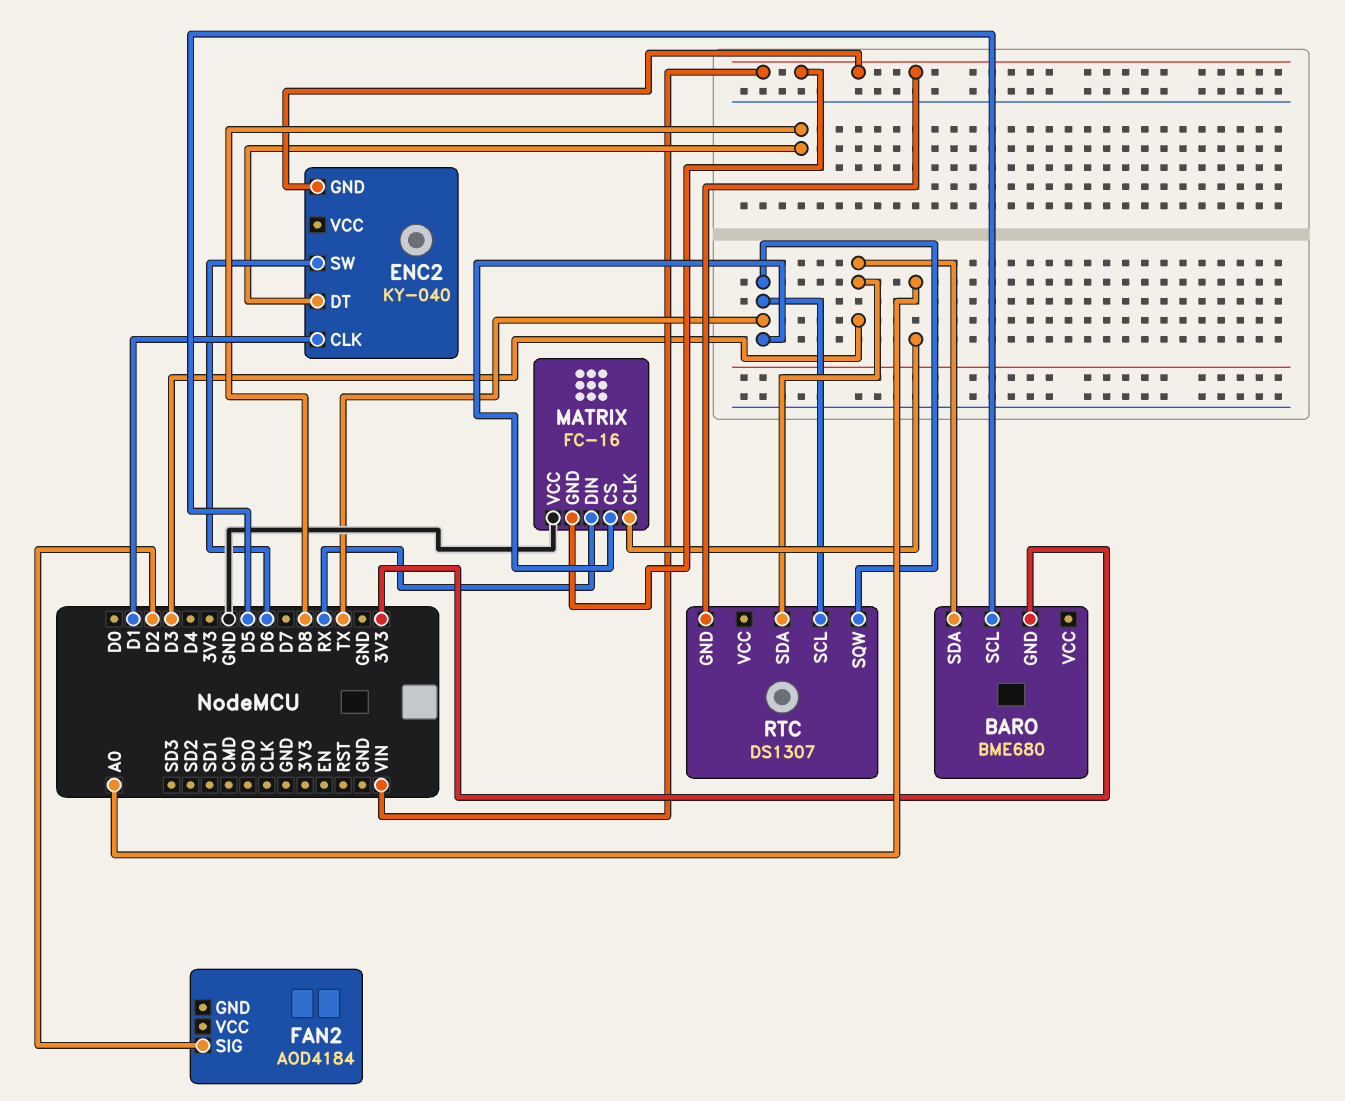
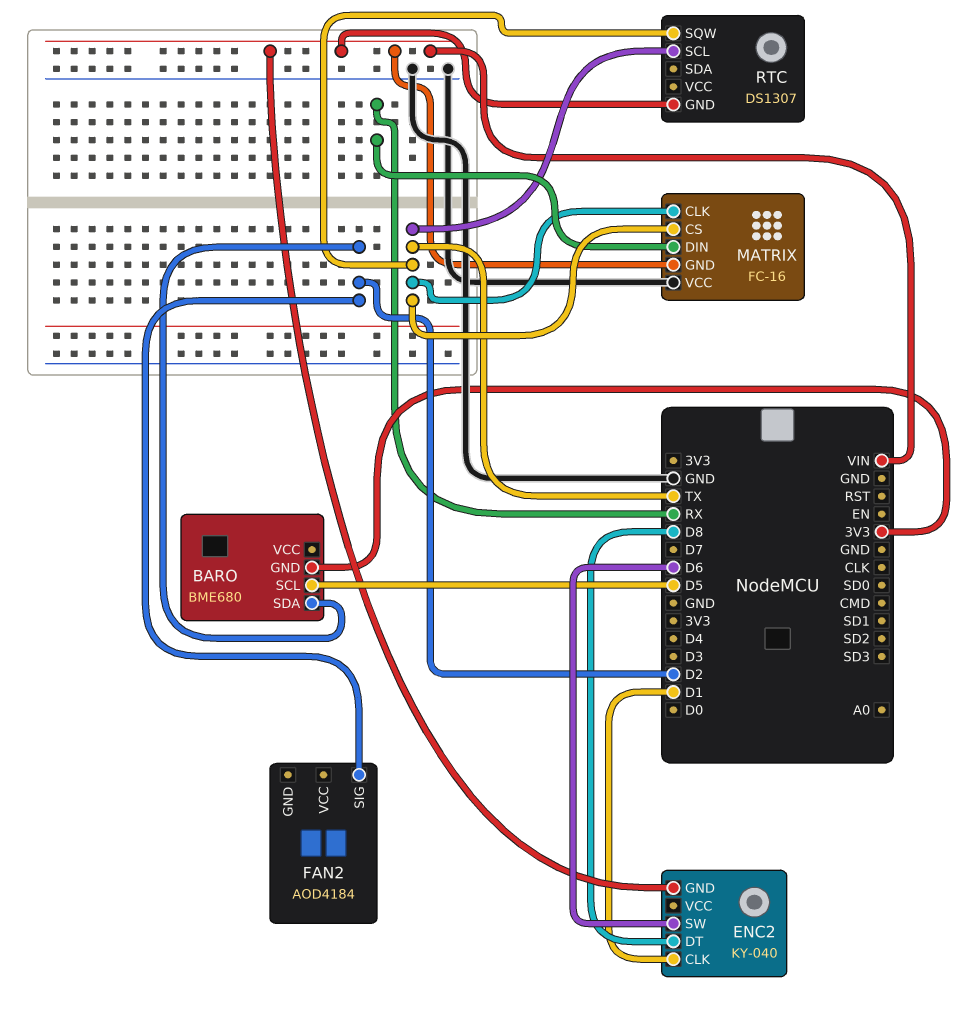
BARO pin SDA: D3 -> D2
MATRIX pin CLK: A0 -> TX
RTC pin SDA: D3 -> none

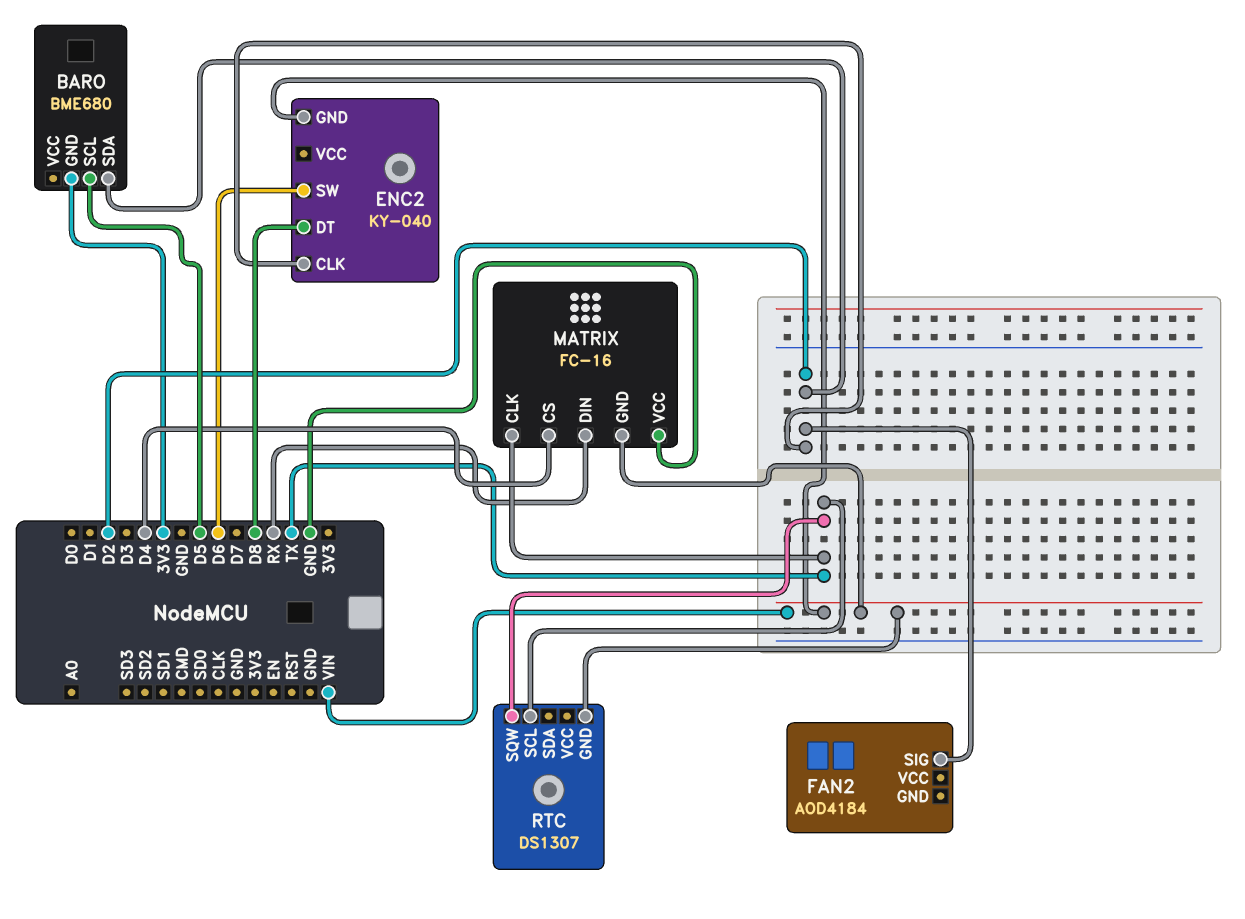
ENC2 pin CLK: D1 -> D2
MATRIX pin CS: TX -> D4

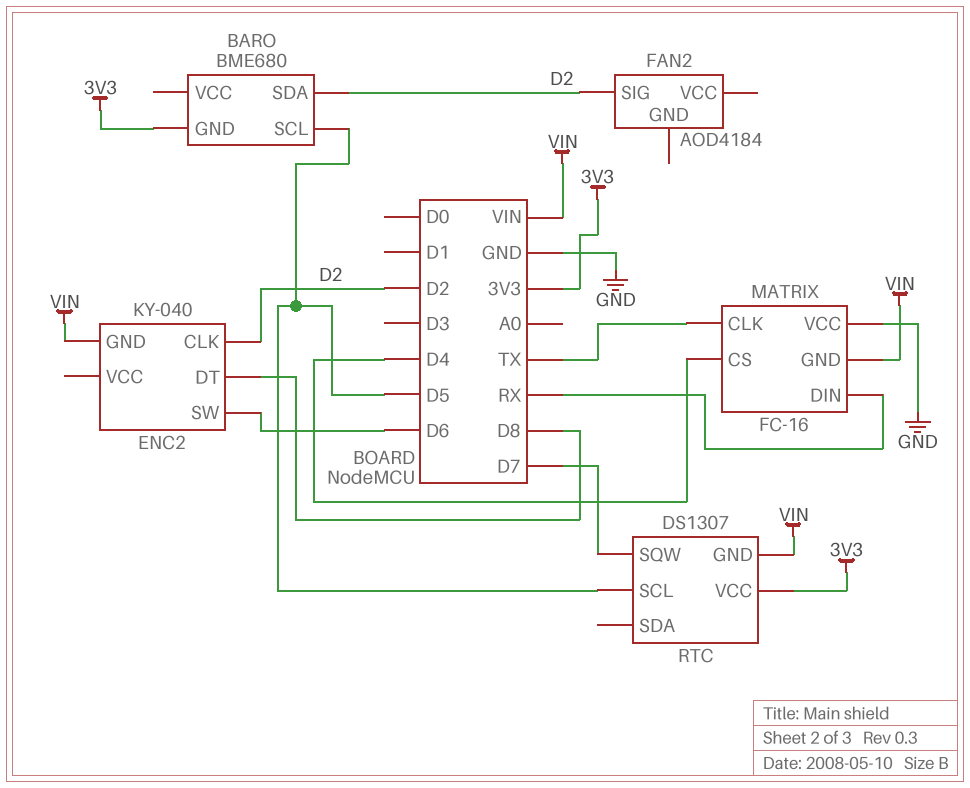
RTC pin SCL: TX -> D5
RTC pin SQW: TX -> D7
RTC pin VCC: none -> 3V3

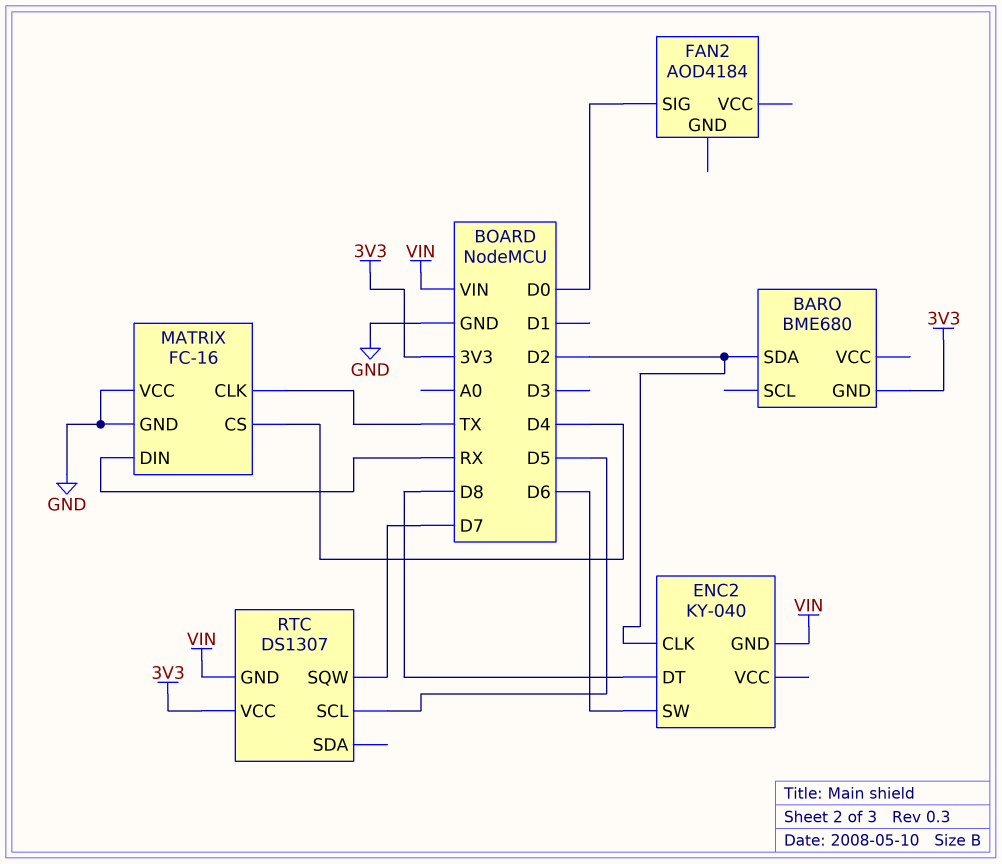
BARO pin SCL: D5 -> none
FAN2 pin SIG: D2 -> D0
MATRIX pin GND: VIN -> GND

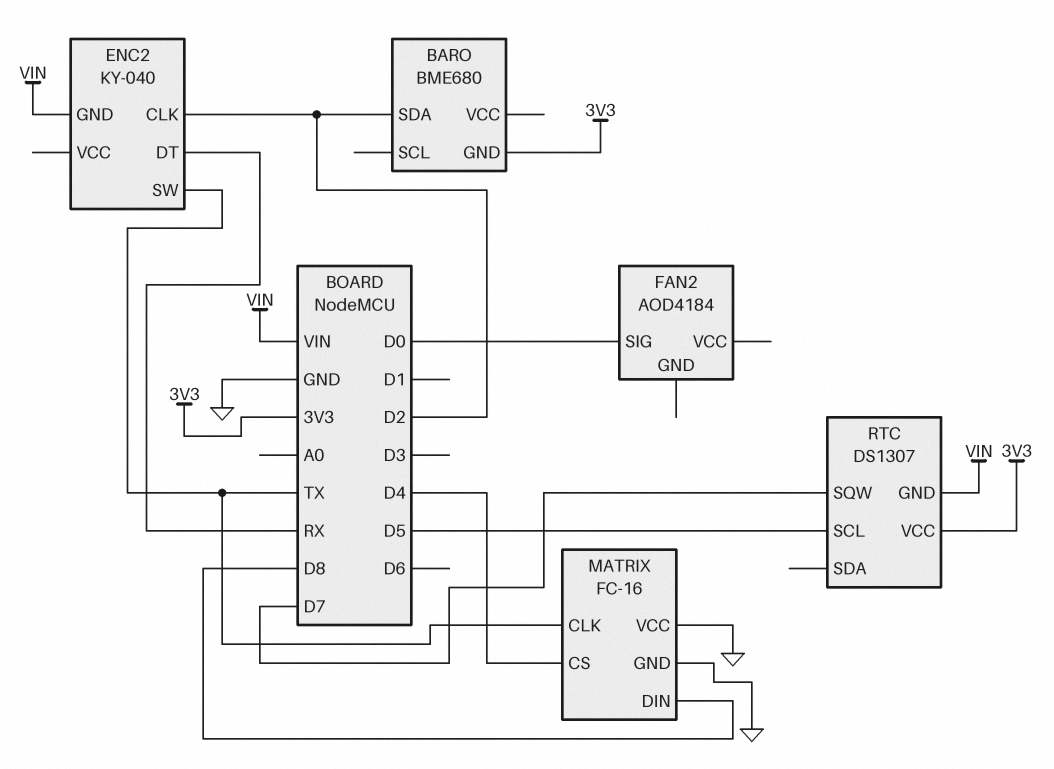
ENC2 pin DT: D8 -> RX
ENC2 pin SW: D6 -> TX
MATRIX pin DIN: RX -> D8

